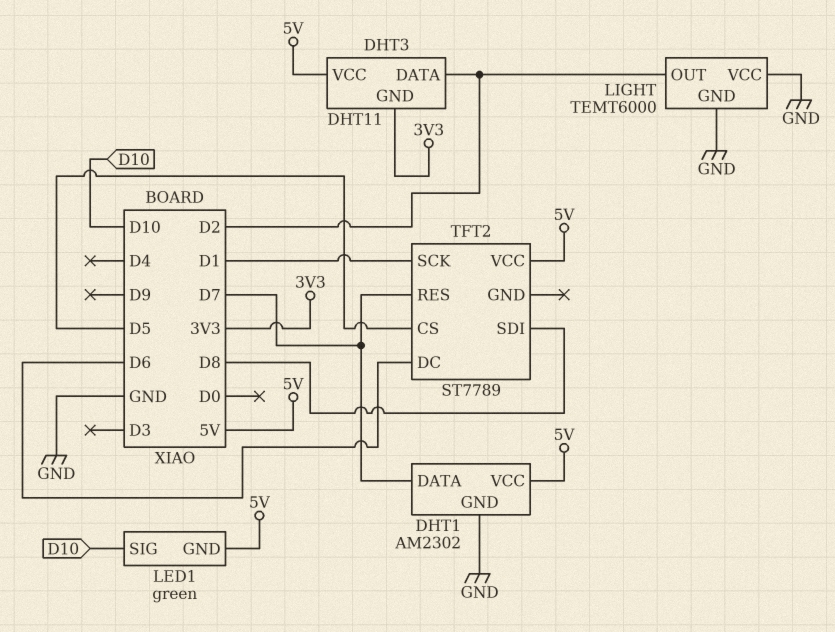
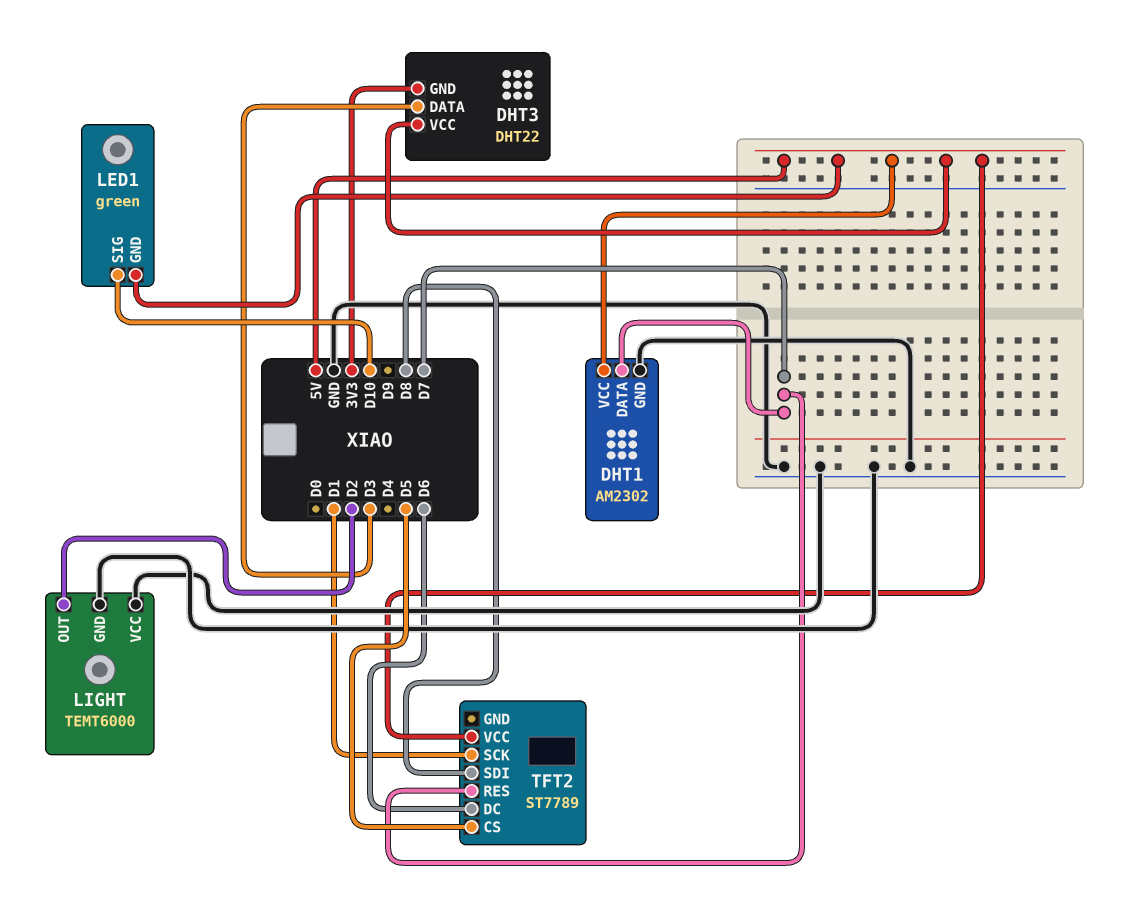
DHT3: DHT11 -> DHT22
DHT3 pin DATA: D2 -> D3

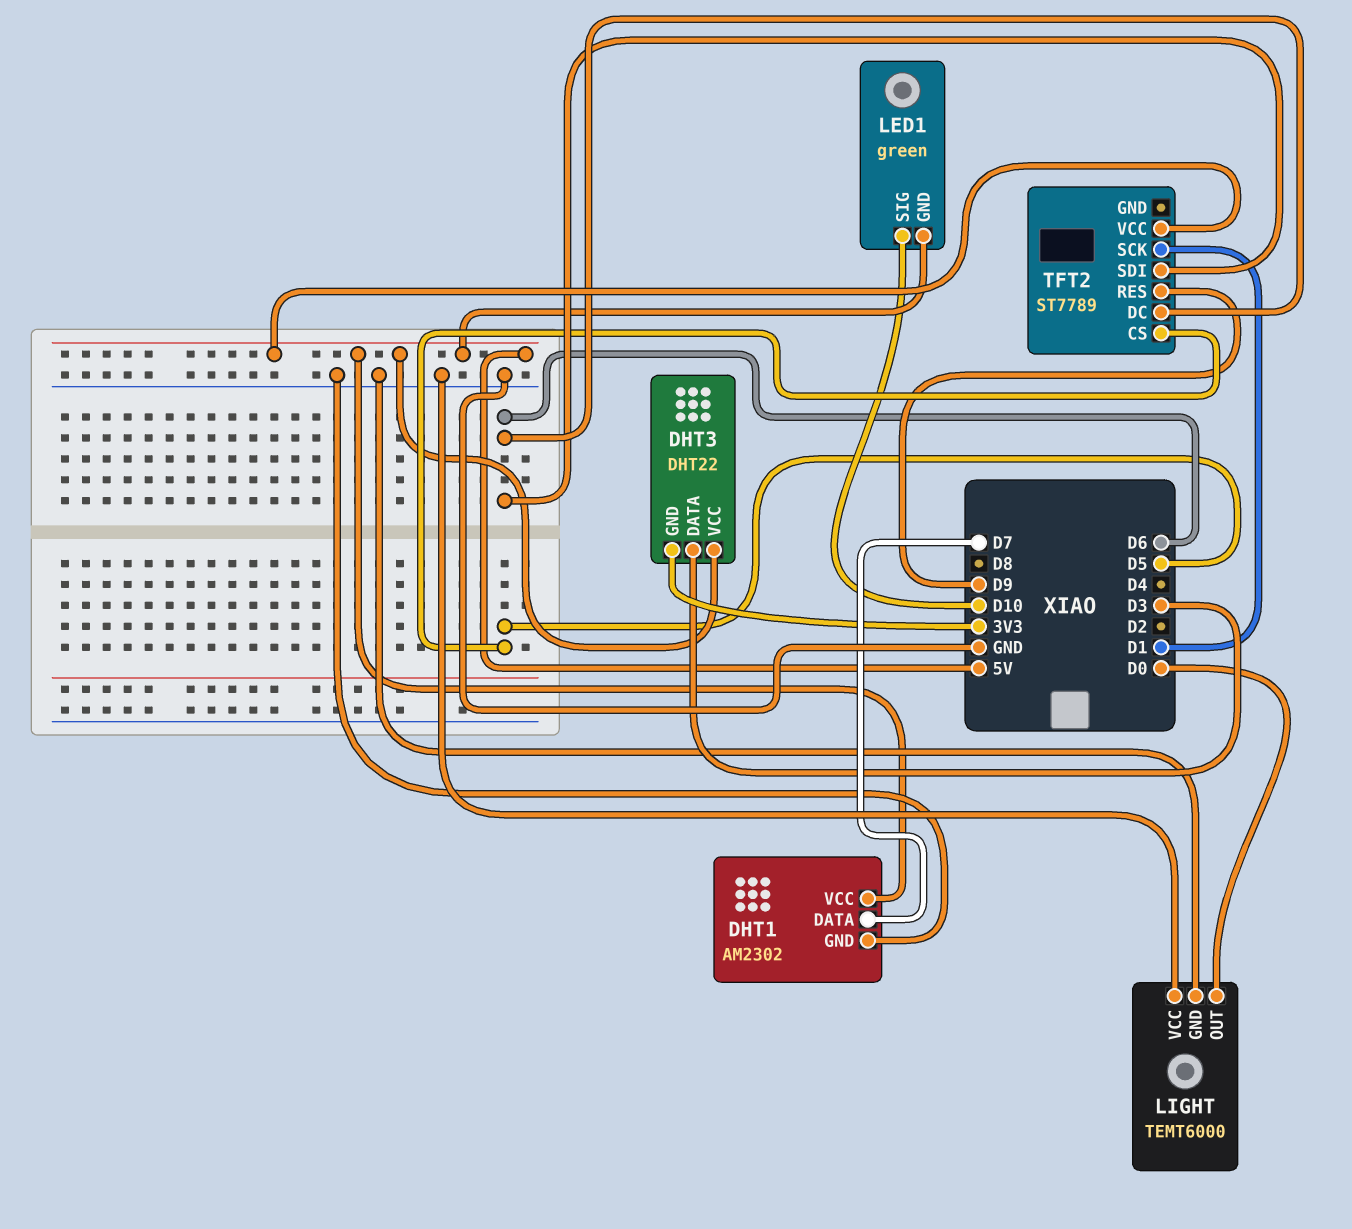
LIGHT pin OUT: D2 -> D0
TFT2 pin RES: D7 -> D9
TFT2 pin SDI: D8 -> D6

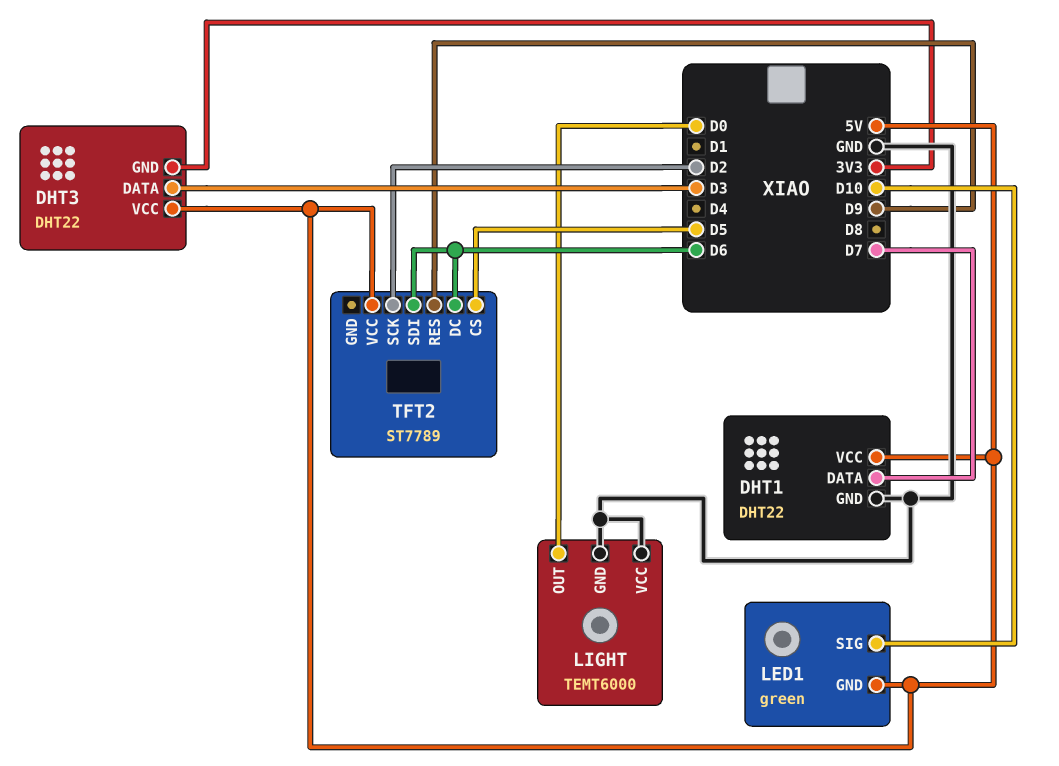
DHT1: AM2302 -> DHT22
TFT2 pin SCK: D1 -> D2

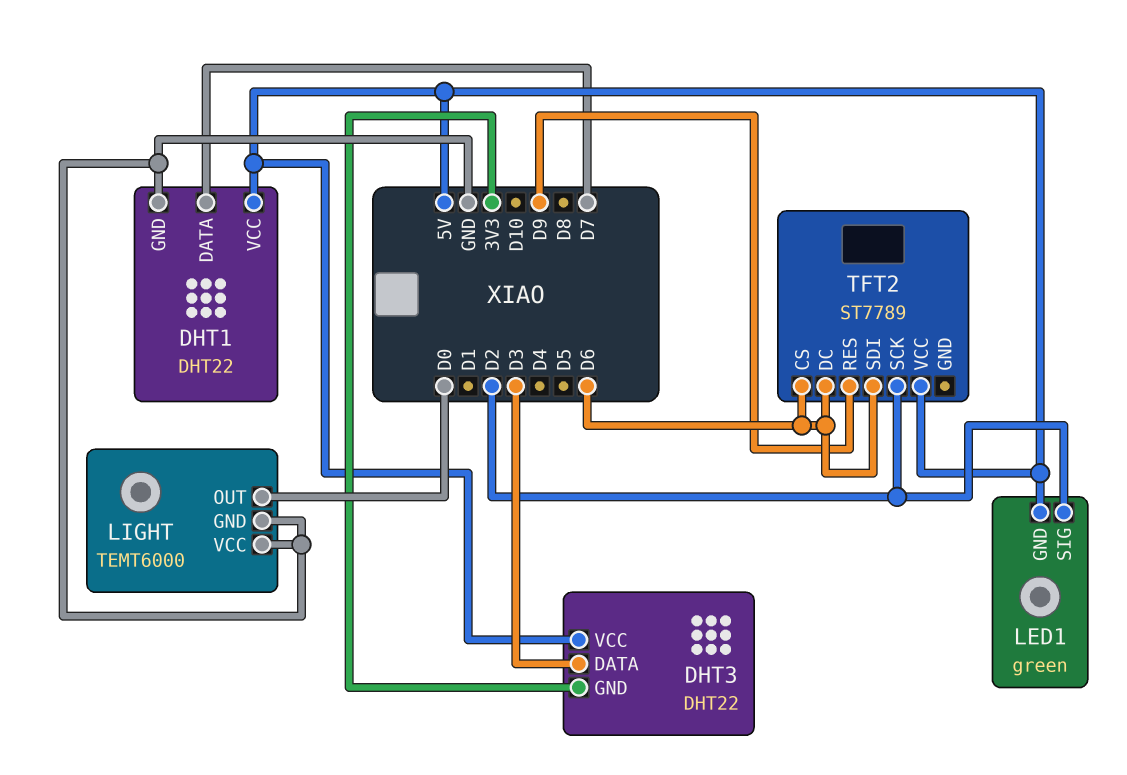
LED1 pin SIG: D10 -> D2
TFT2 pin CS: D5 -> D6

